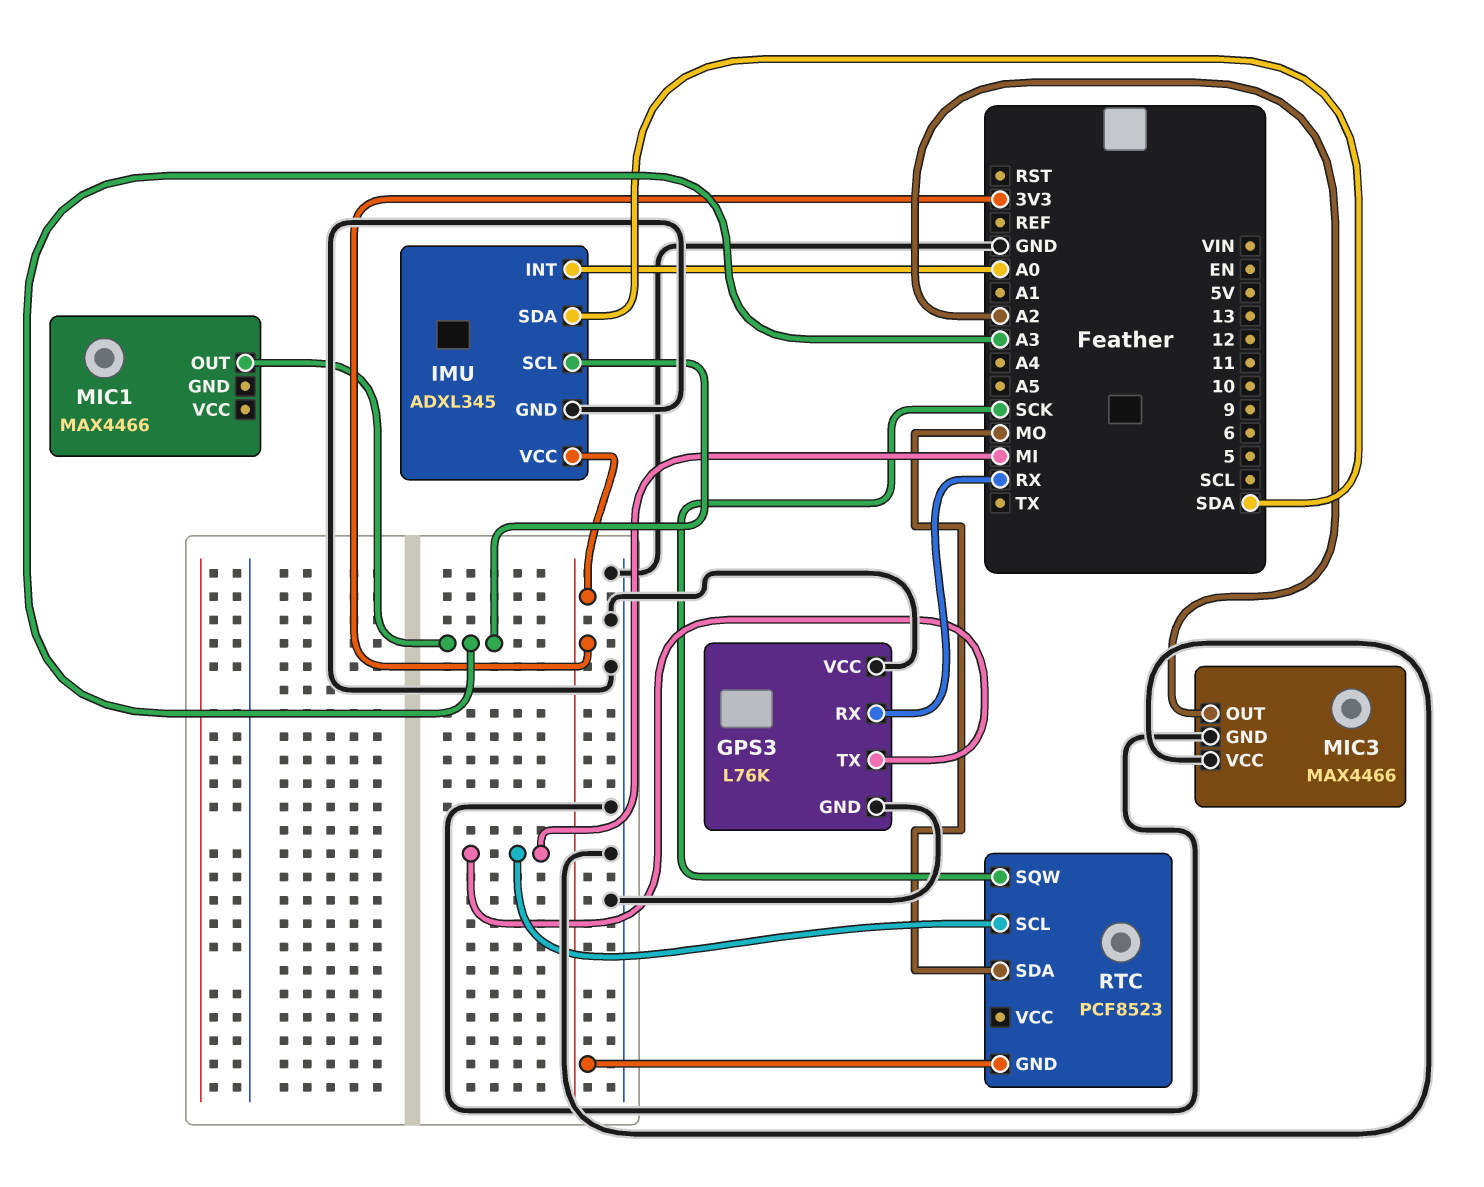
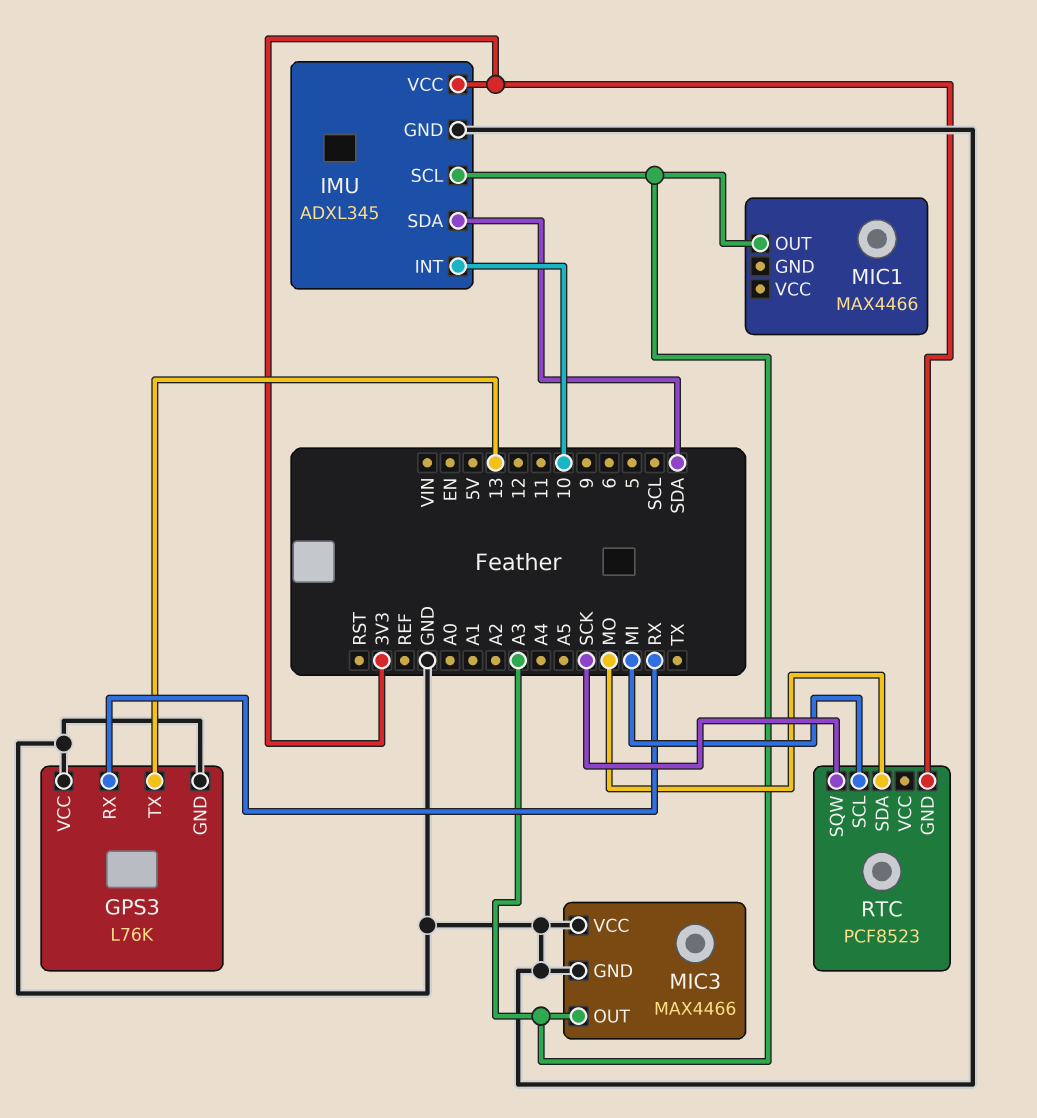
GPS3 pin TX: MI -> 13
IMU pin INT: A0 -> 10
MIC3 pin OUT: A2 -> A3

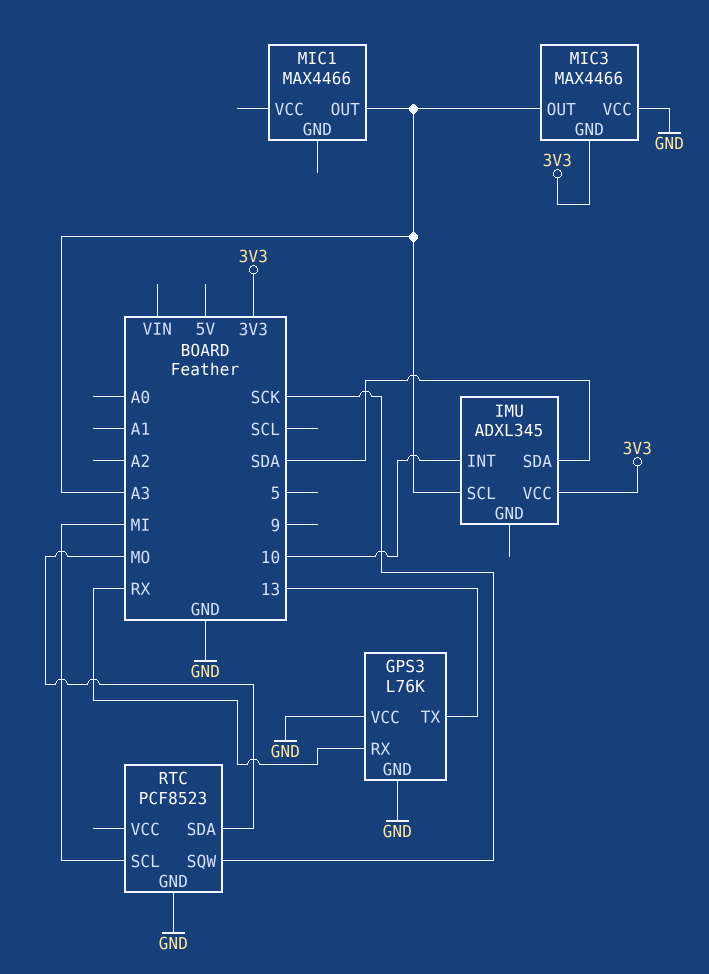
IMU pin GND: GND -> none
MIC3 pin GND: GND -> 3V3
RTC pin GND: 3V3 -> GND

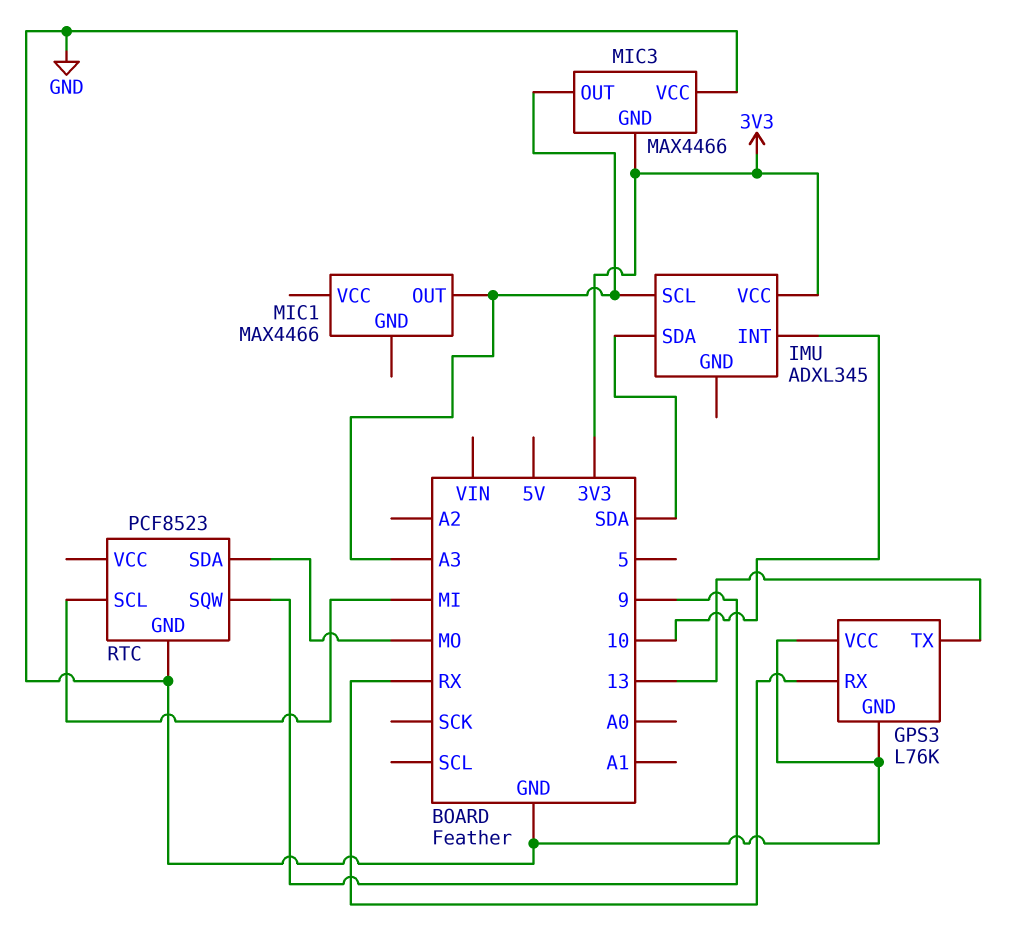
RTC pin SQW: SCK -> 9

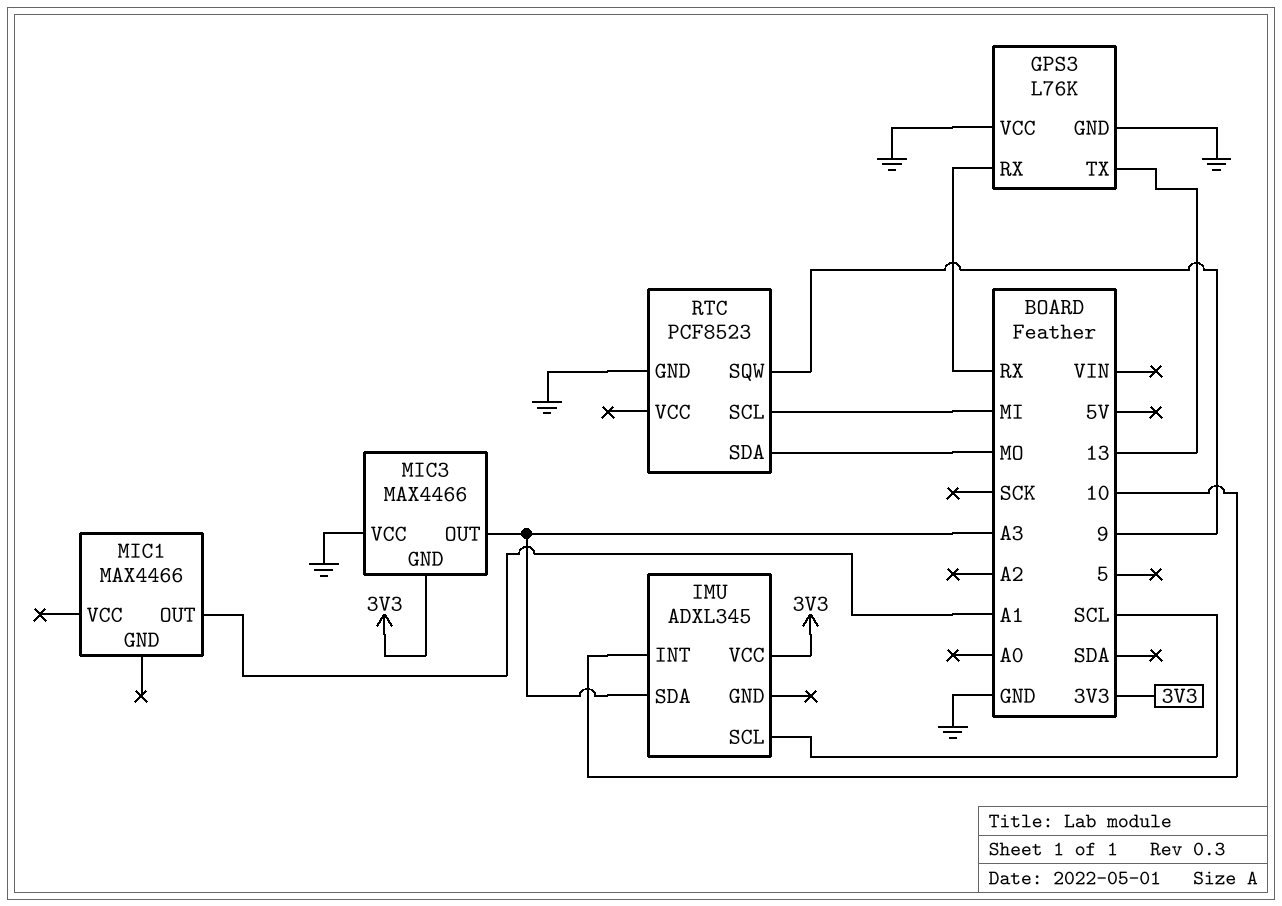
IMU pin SCL: A3 -> SCL
IMU pin SDA: SDA -> A3
MIC1 pin OUT: A3 -> A1

